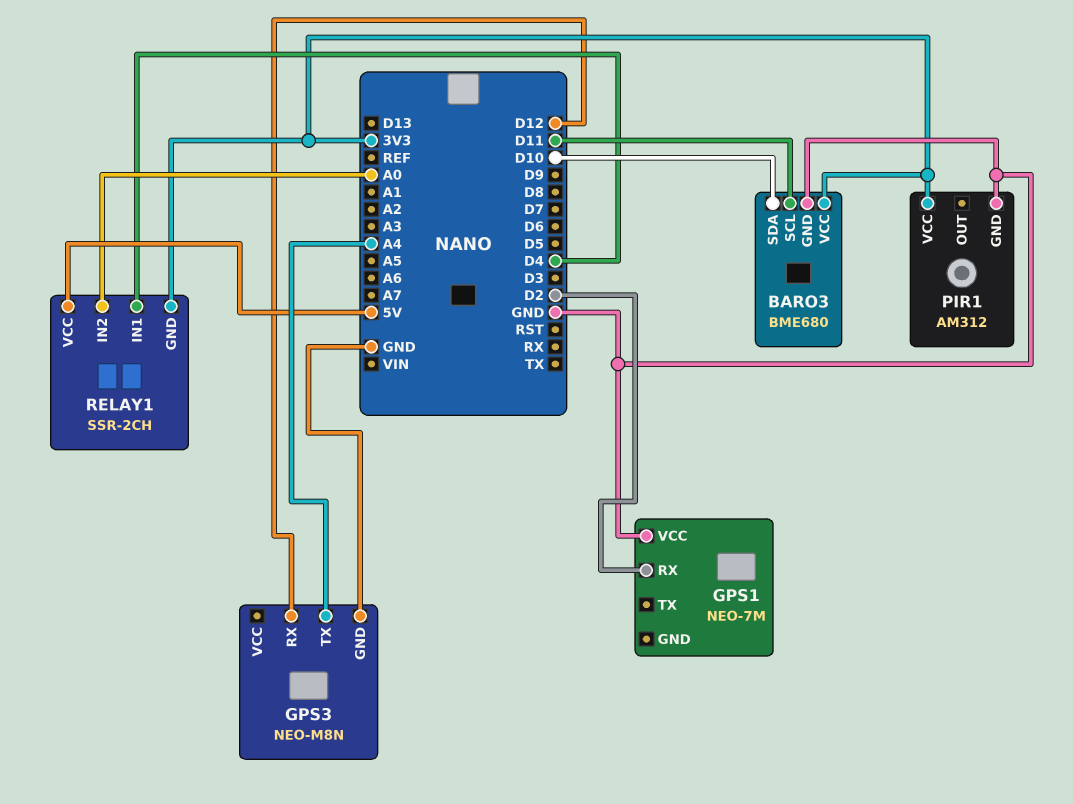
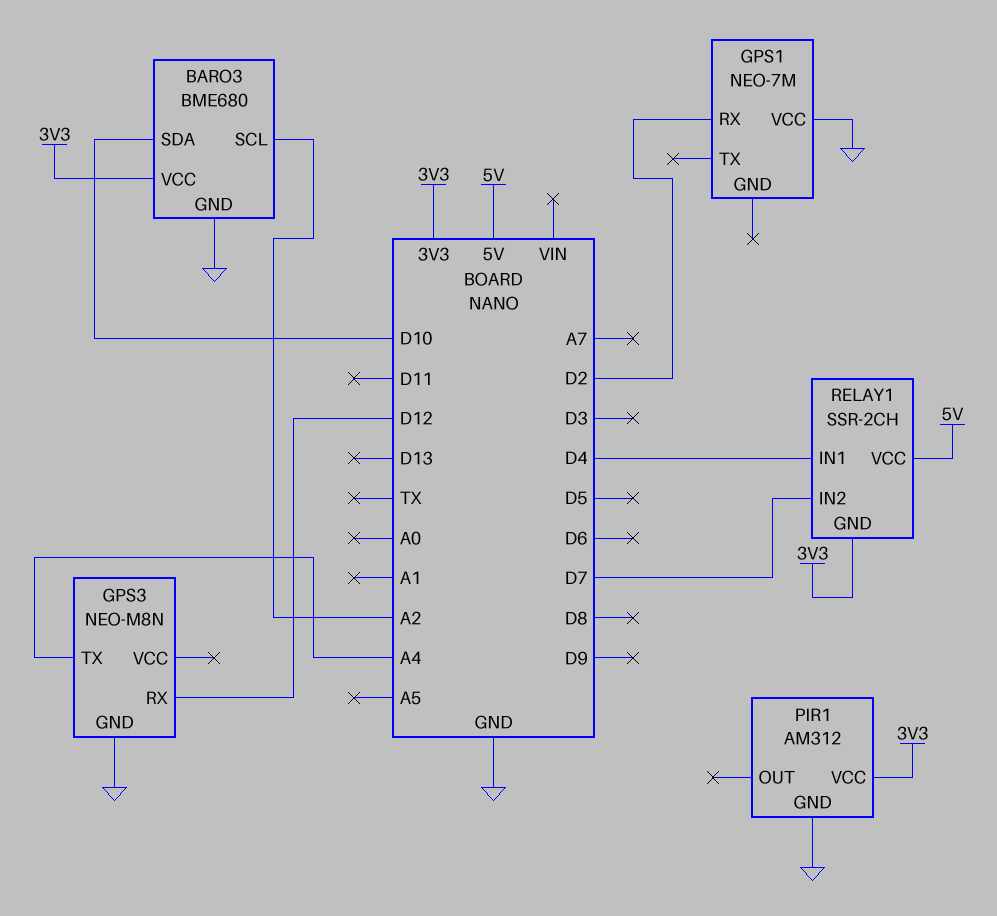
BARO3 pin SCL: D11 -> A2
RELAY1 pin IN2: A0 -> D7

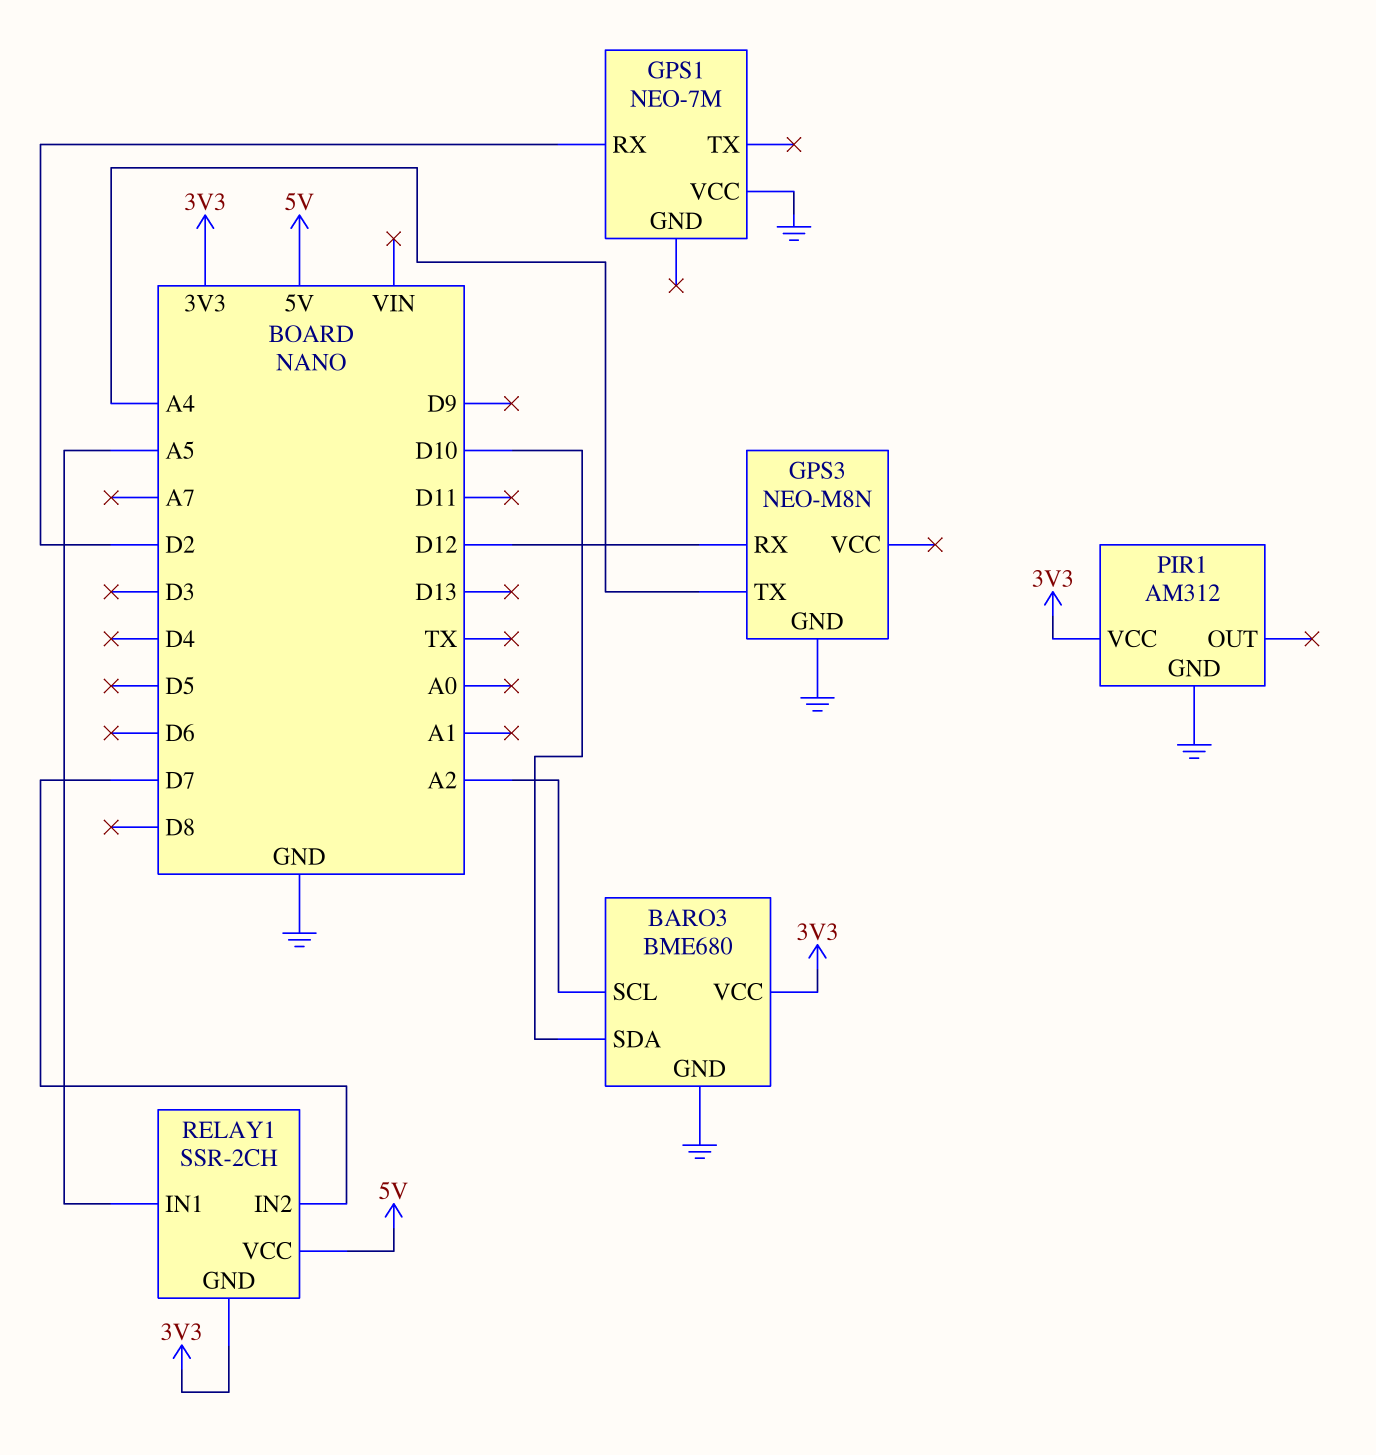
RELAY1 pin IN1: D4 -> A5

